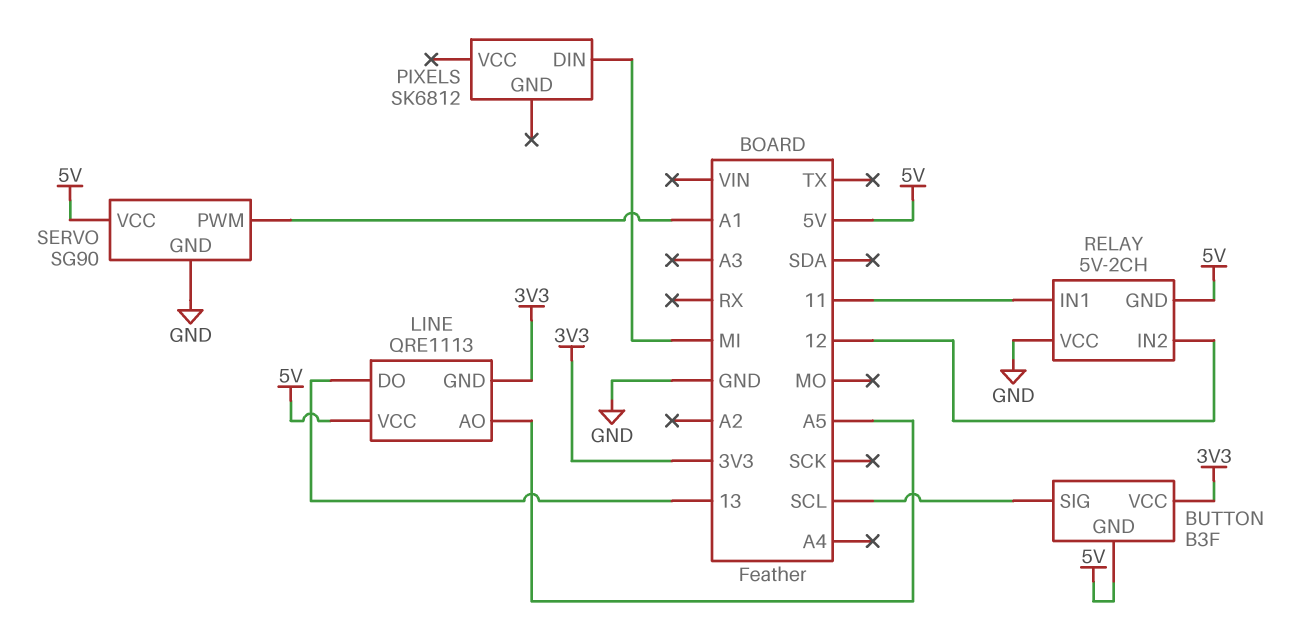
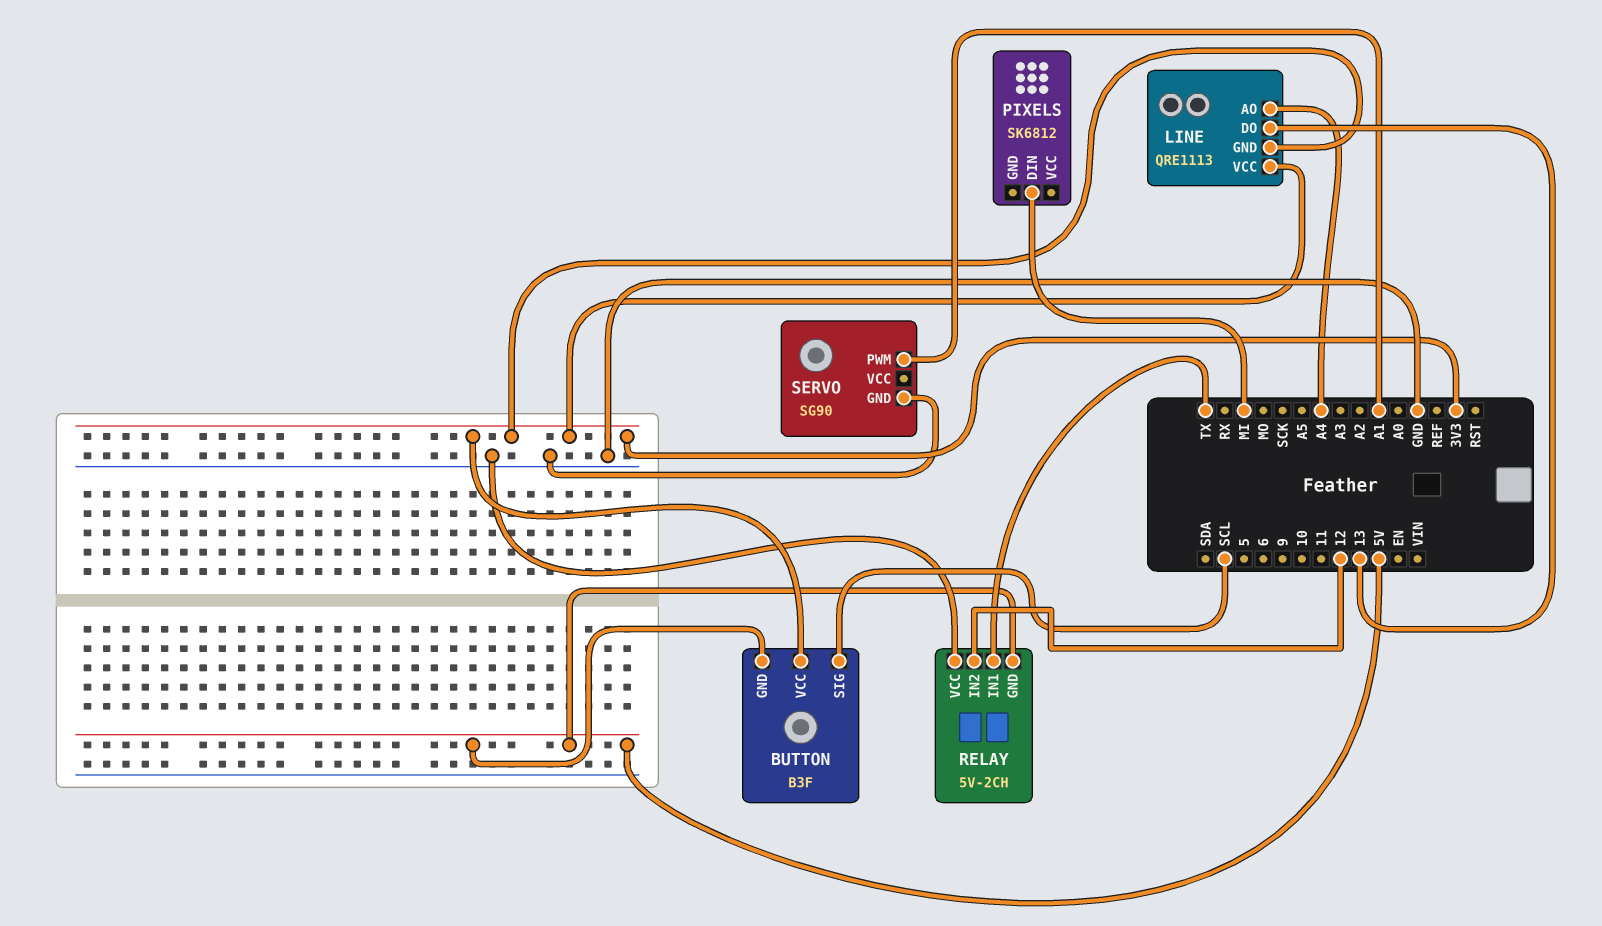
LINE pin AO: A5 -> A4
LINE pin VCC: 5V -> 3V3
RELAY pin IN1: 11 -> TX
SERVO pin VCC: 5V -> none

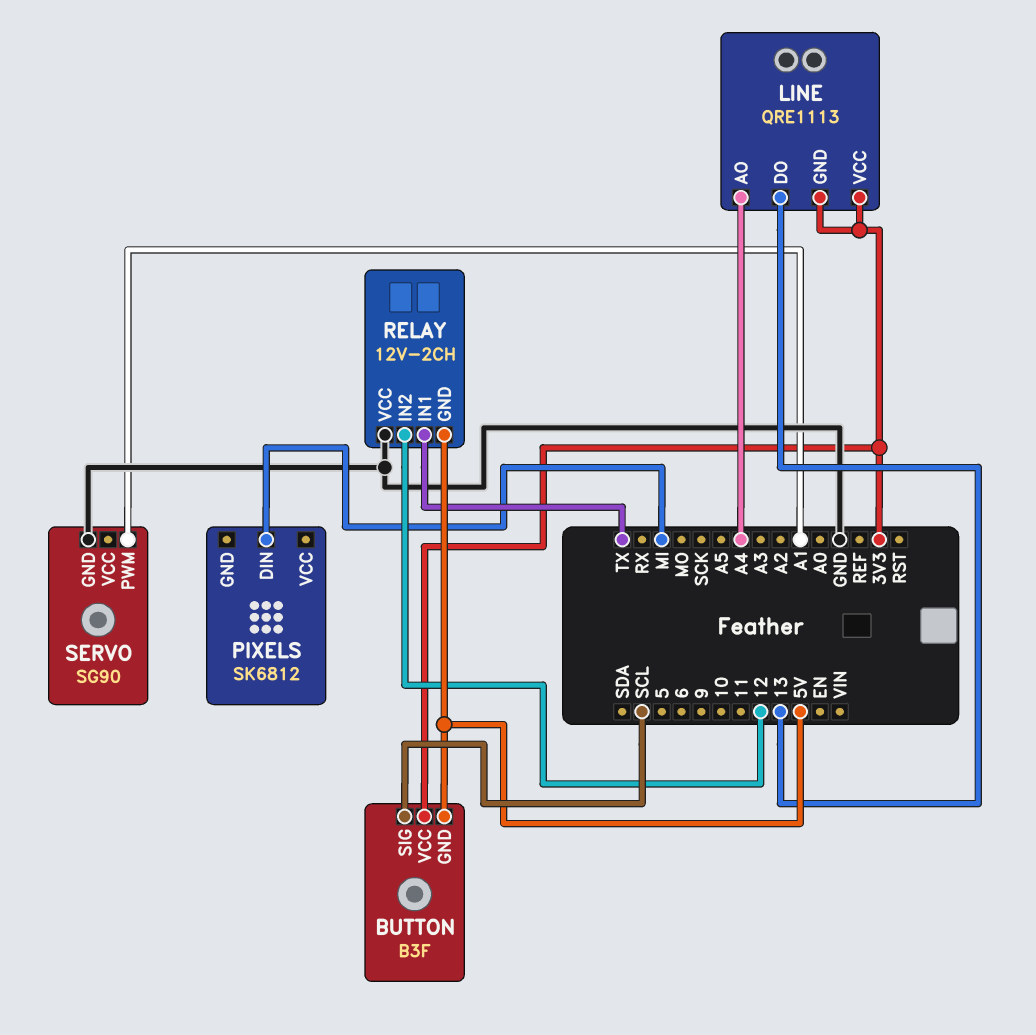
RELAY: 5V-2CH -> 12V-2CH

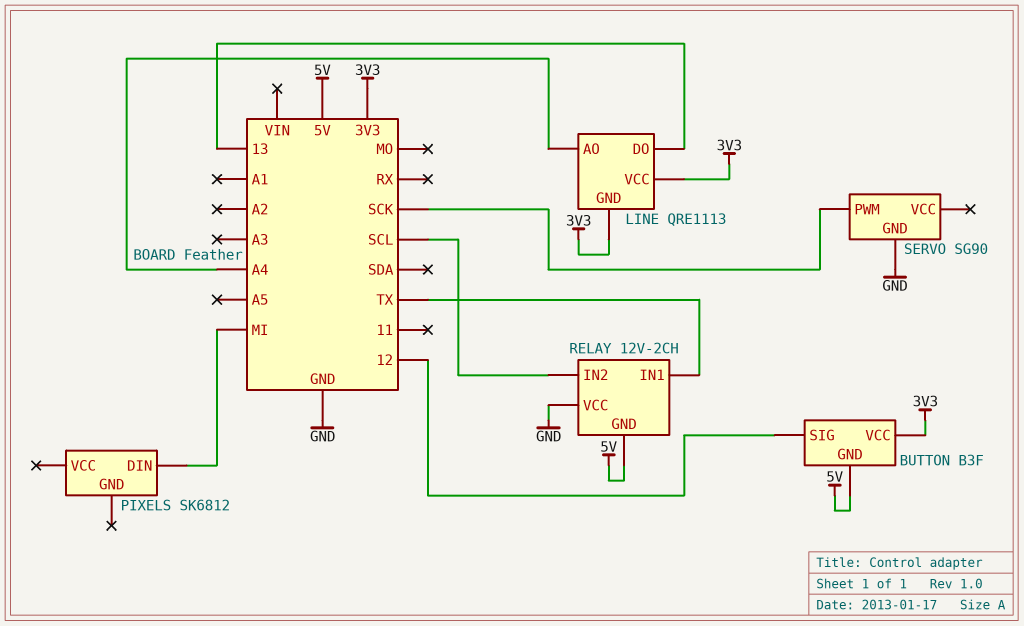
BUTTON pin SIG: SCL -> 12
RELAY pin IN2: 12 -> SCL
SERVO pin PWM: A1 -> SCK

